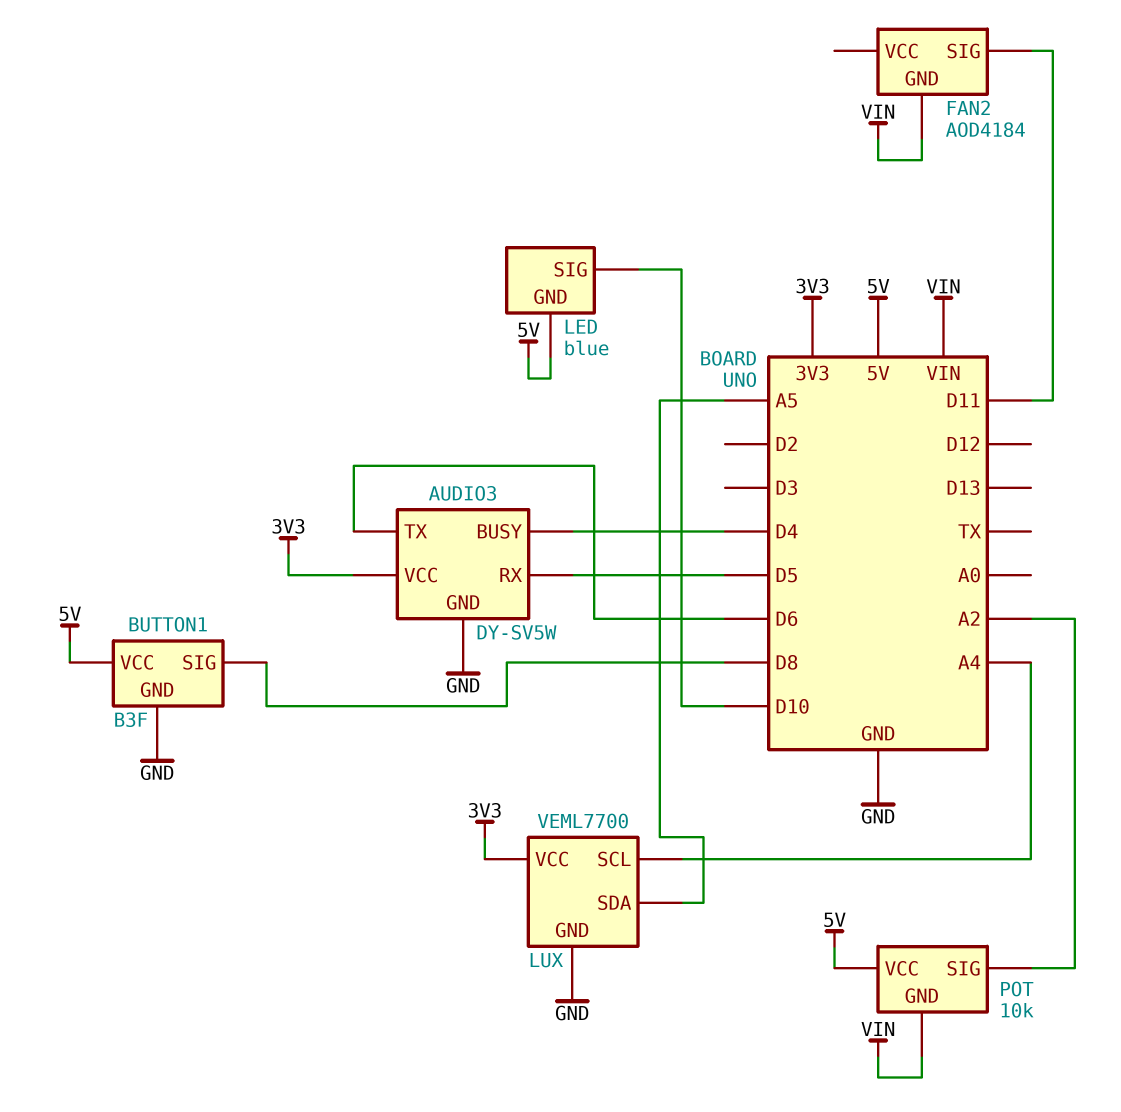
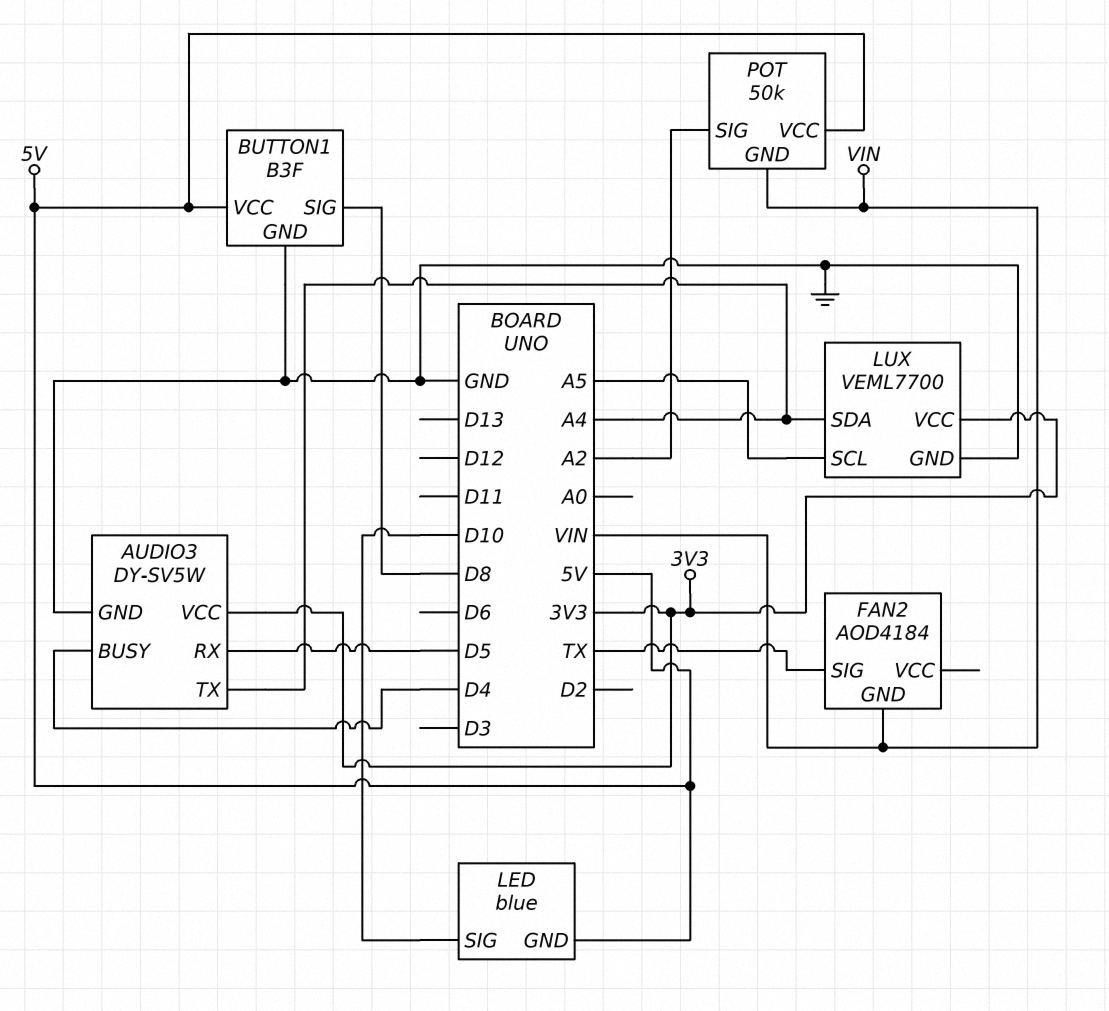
AUDIO3 pin TX: D6 -> A4
FAN2 pin SIG: D11 -> TX
LUX pin SCL: A4 -> A5
LUX pin SDA: A5 -> A4
POT: 10k -> 50k

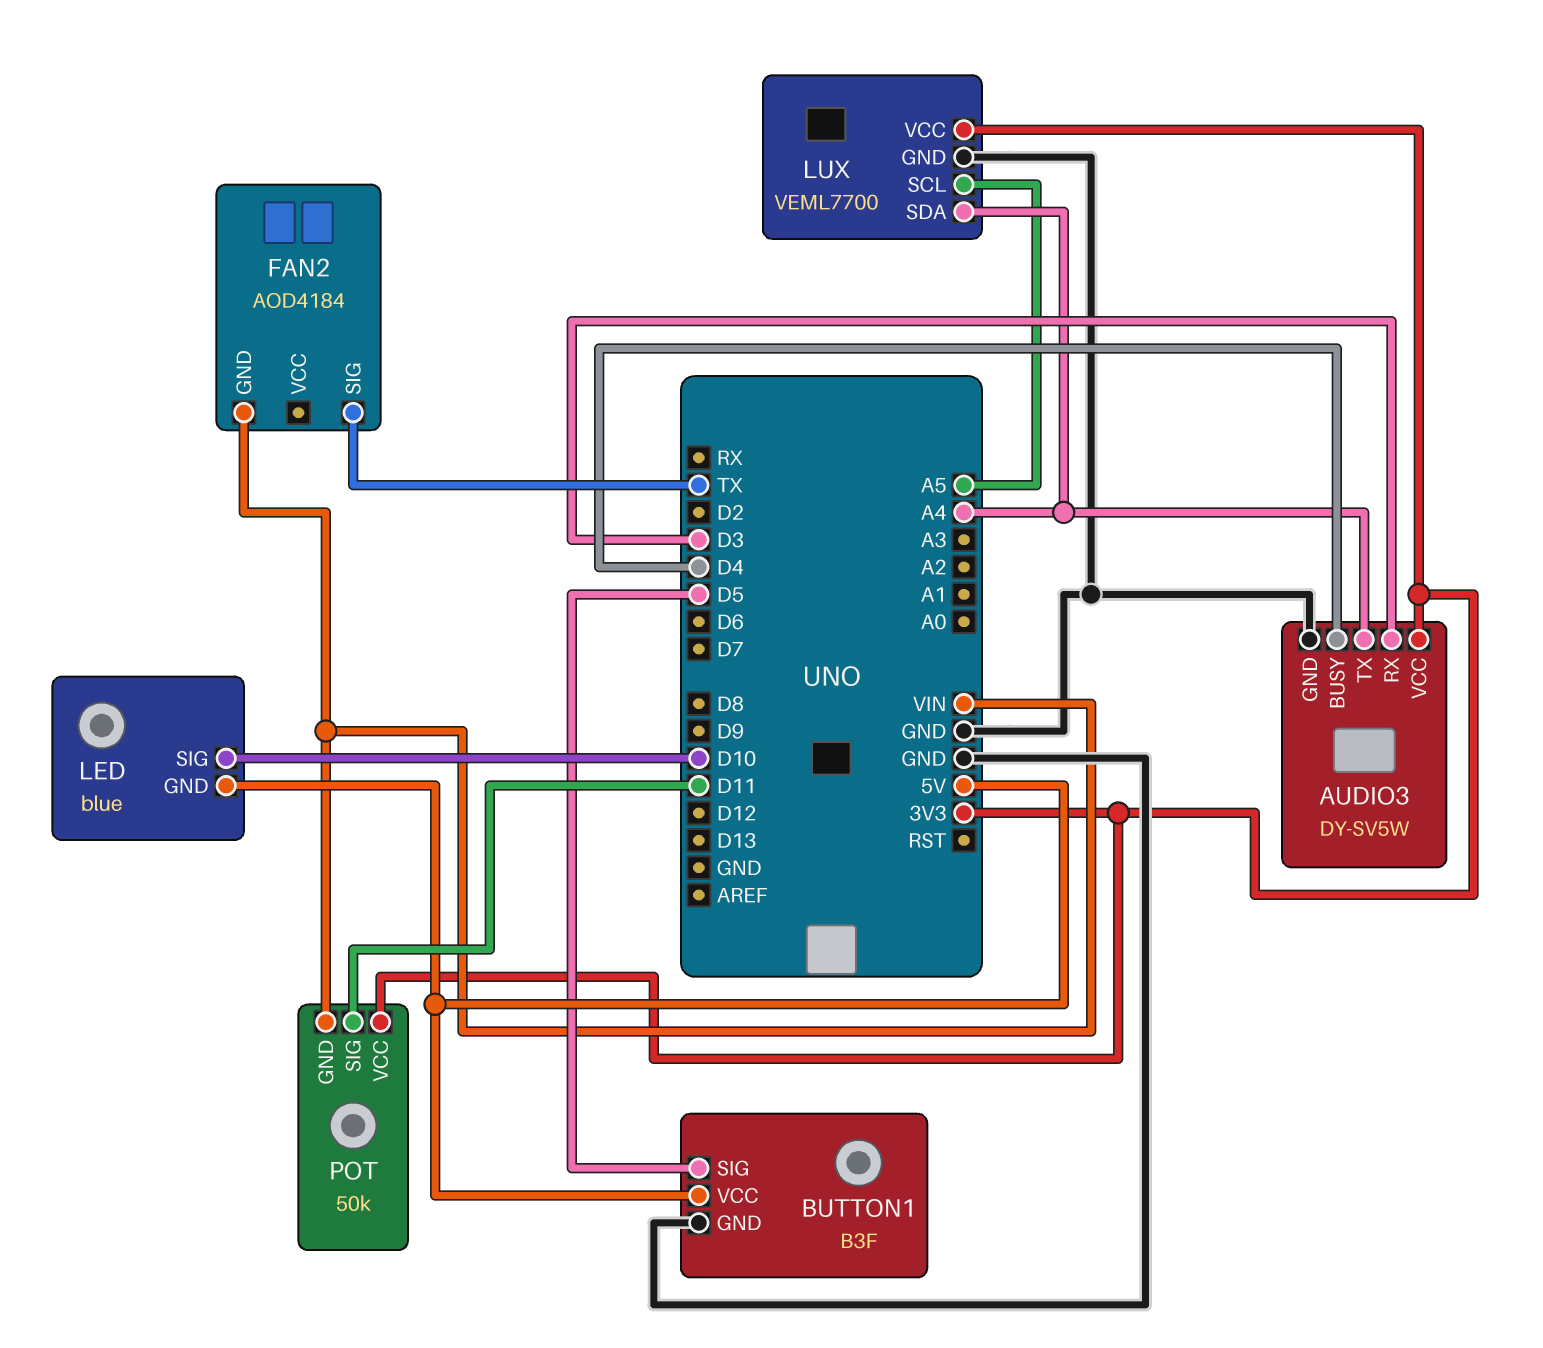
AUDIO3 pin RX: D5 -> D3
BUTTON1 pin SIG: D8 -> D5
POT pin SIG: A2 -> D11
POT pin VCC: 5V -> 3V3

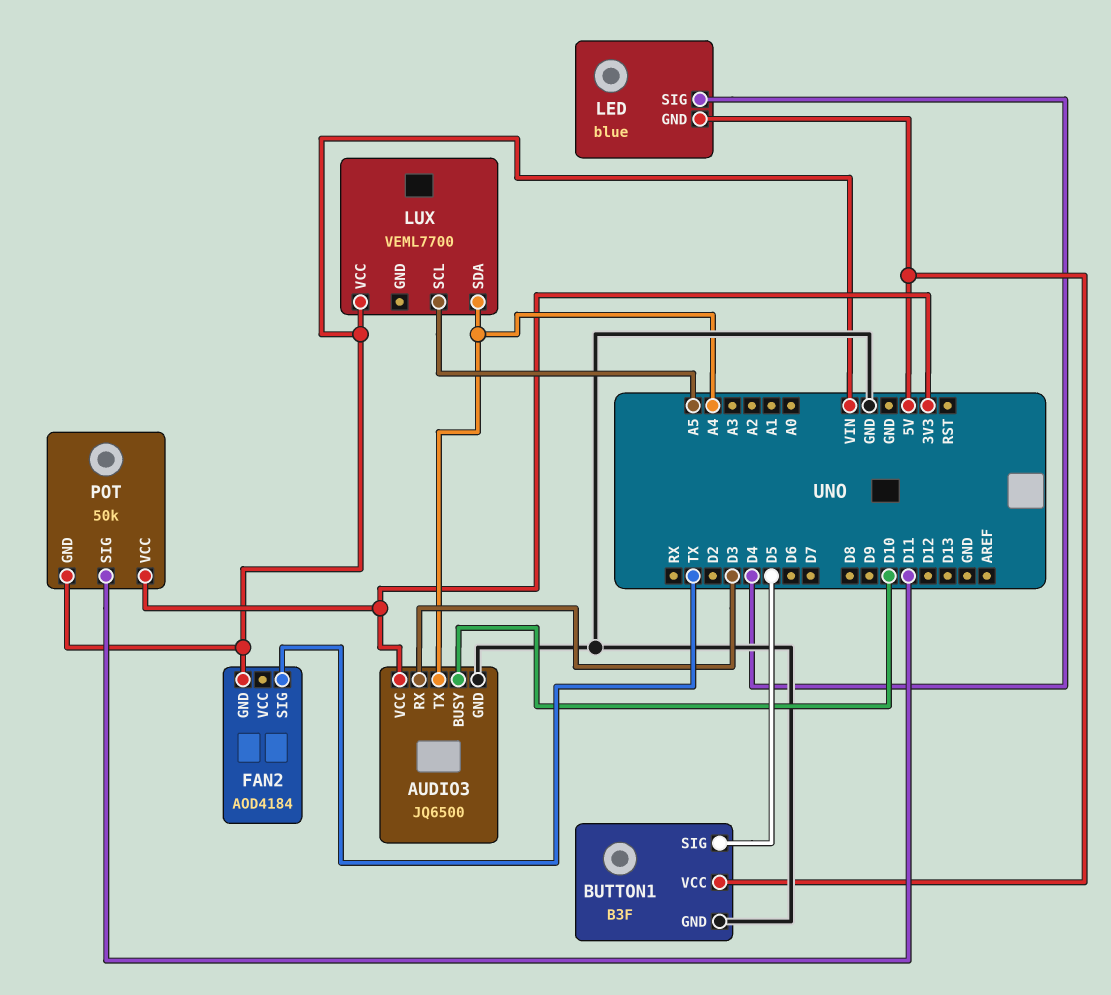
AUDIO3: DY-SV5W -> JQ6500
AUDIO3 pin BUSY: D4 -> D10
LED pin SIG: D10 -> D4
LUX pin GND: GND -> none
LUX pin VCC: 3V3 -> VIN

